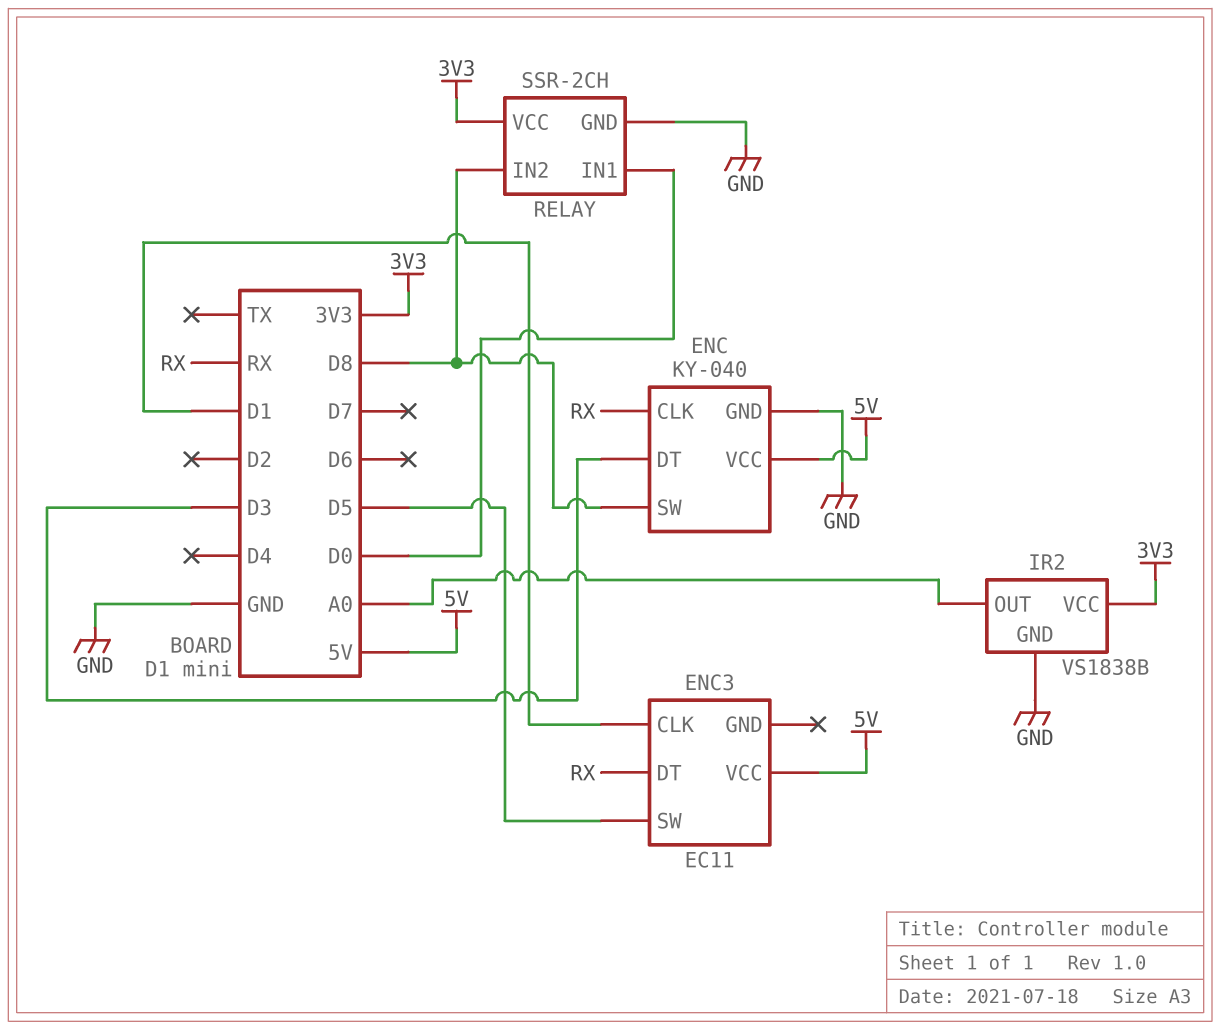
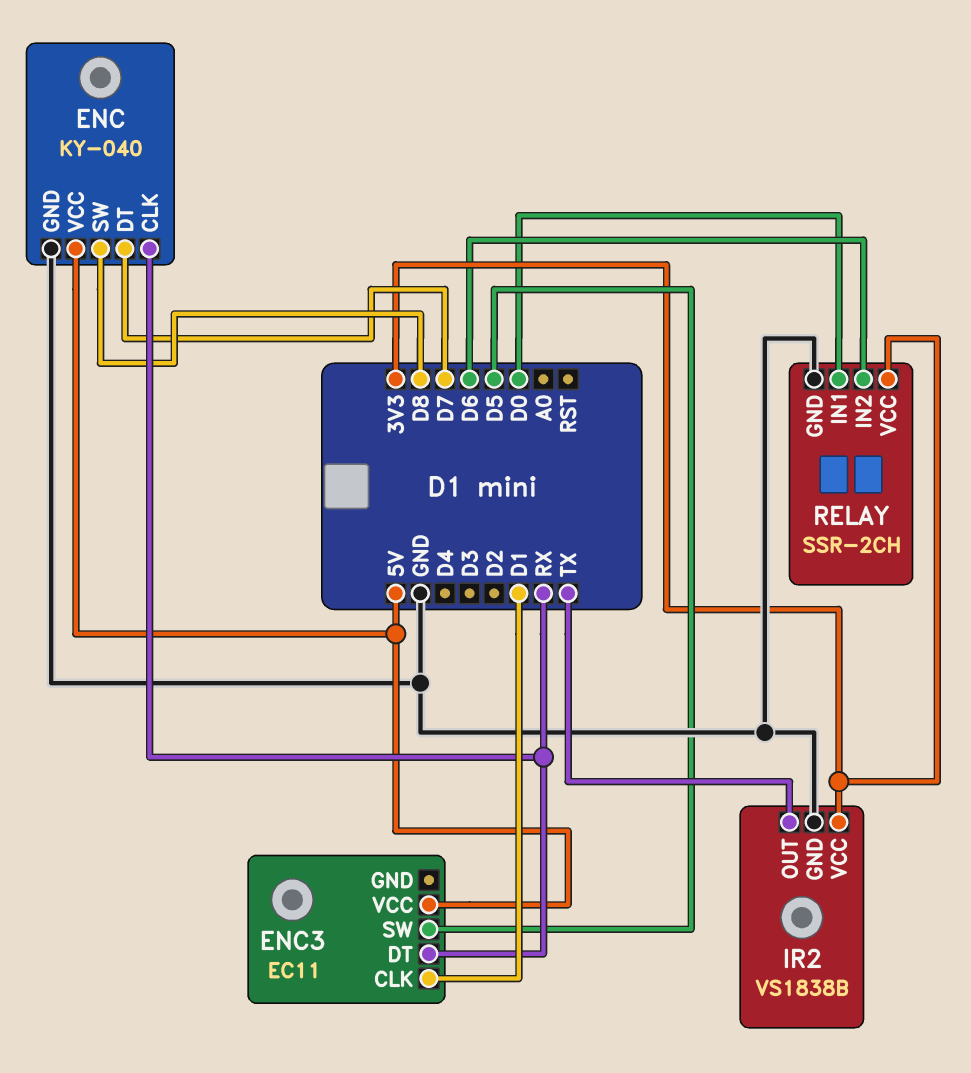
ENC pin DT: D3 -> D7
IR2 pin OUT: A0 -> TX
RELAY pin IN2: D8 -> D6

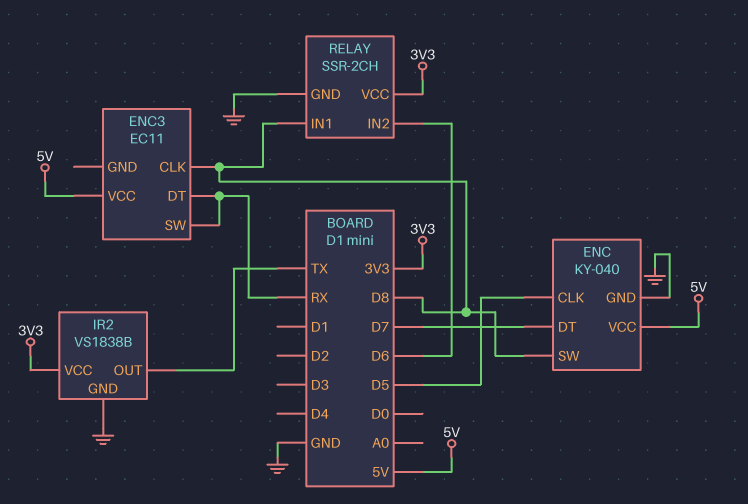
ENC pin CLK: RX -> D5
ENC3 pin CLK: D1 -> D8
ENC3 pin SW: D5 -> RX
RELAY pin IN1: D0 -> D8

